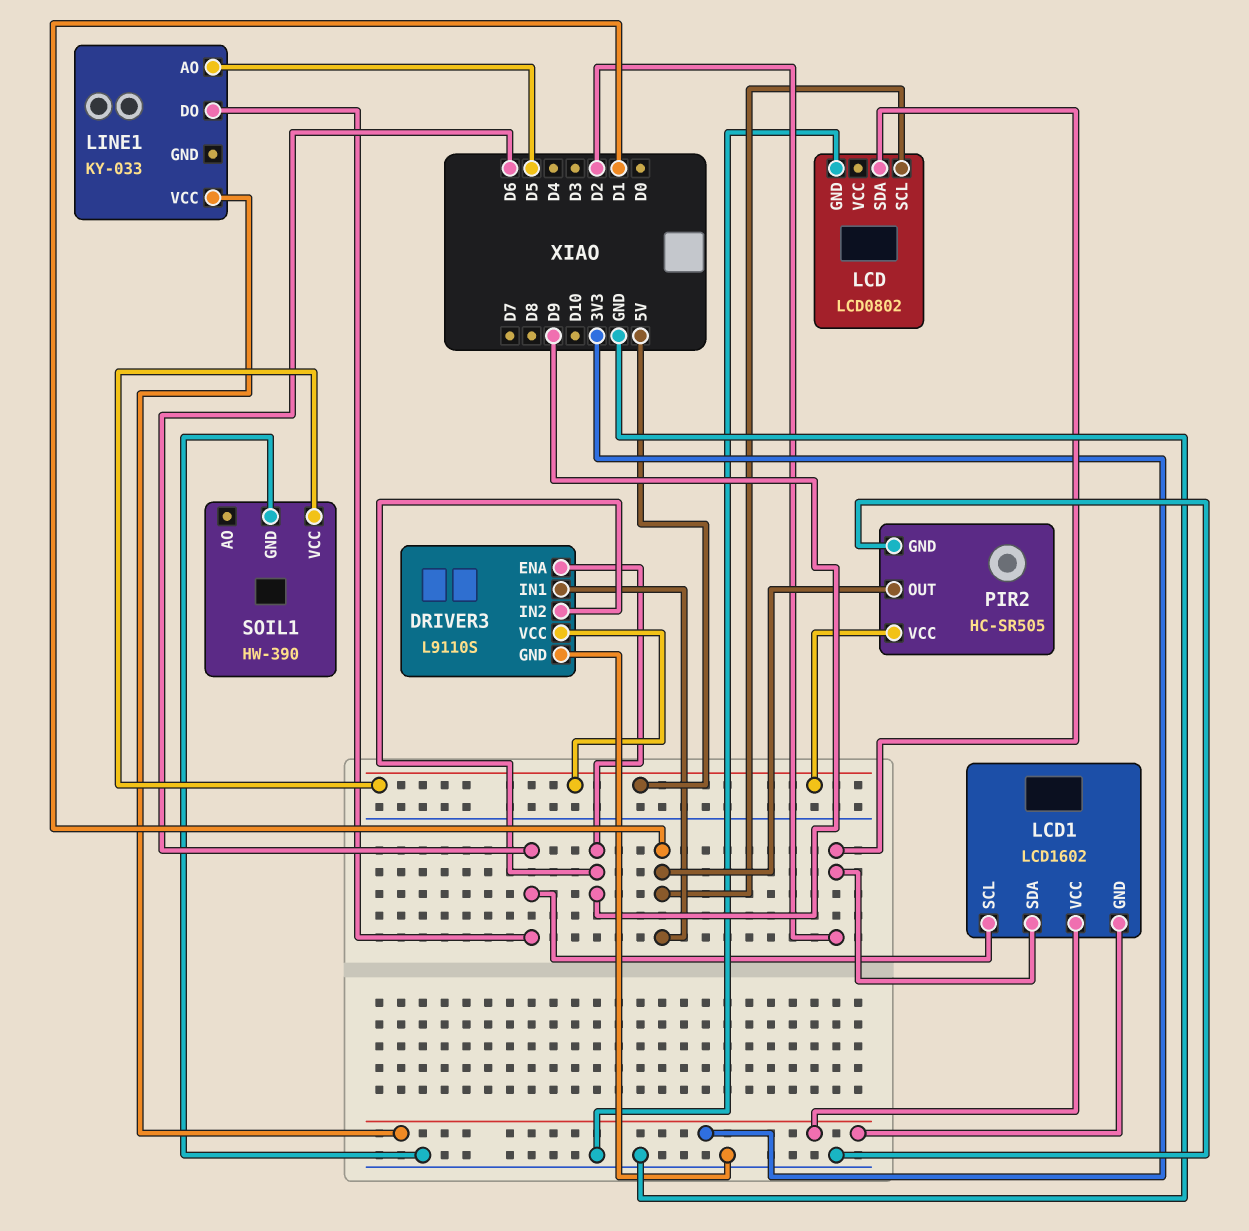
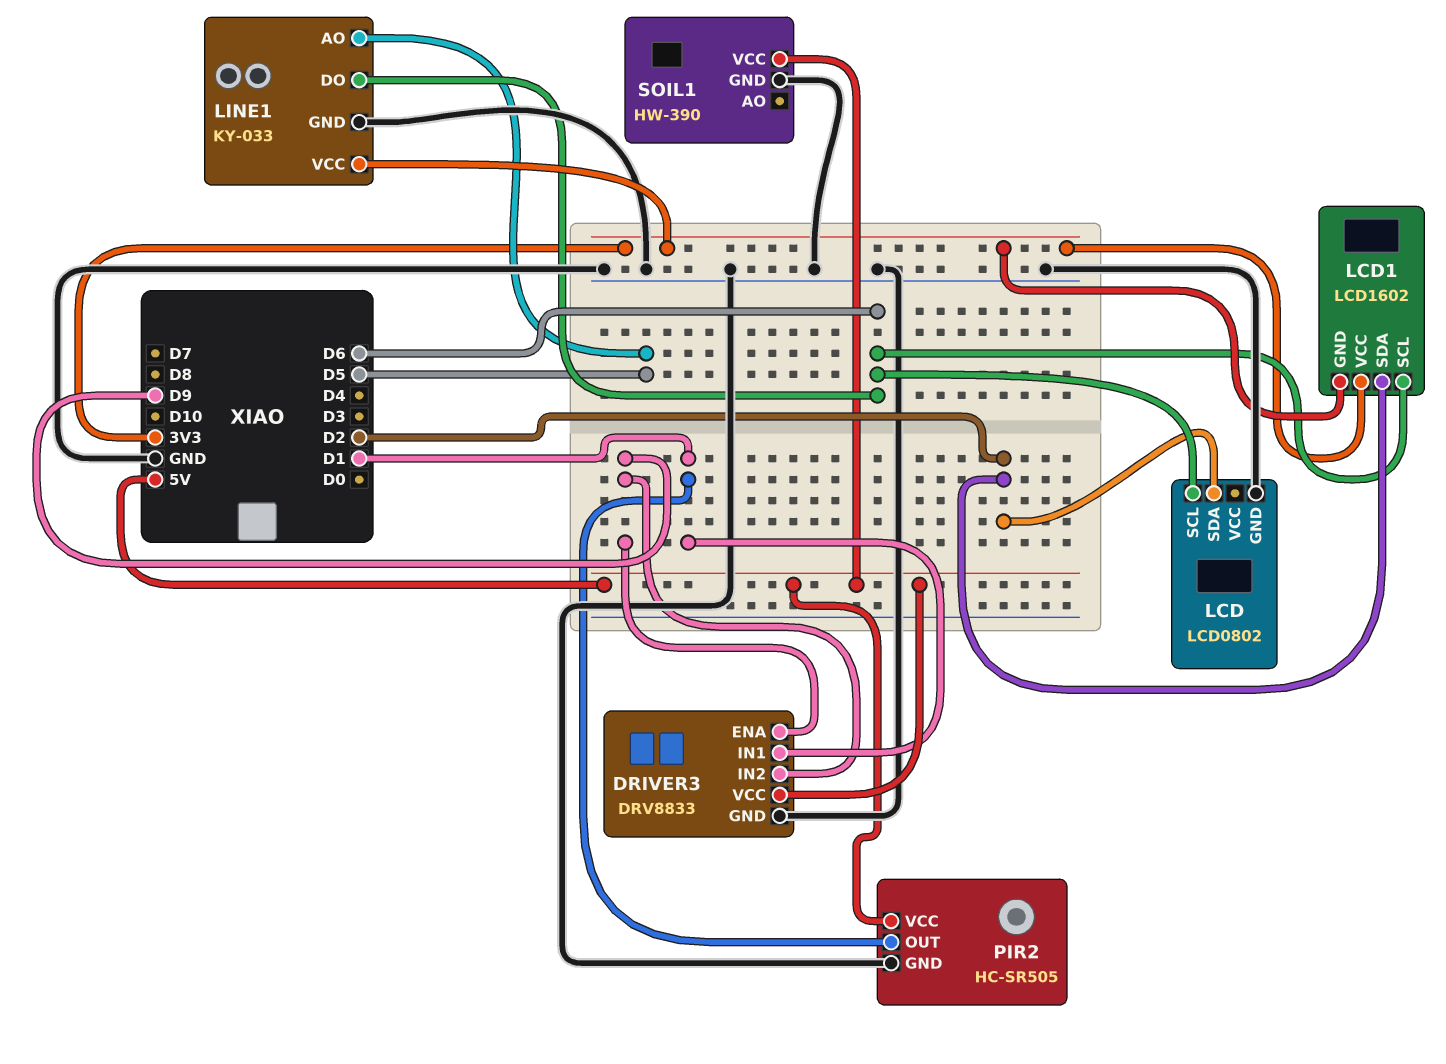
DRIVER3: L9110S -> DRV8833
LCD pin SCL: D1 -> D6
LINE1 pin GND: none -> GND

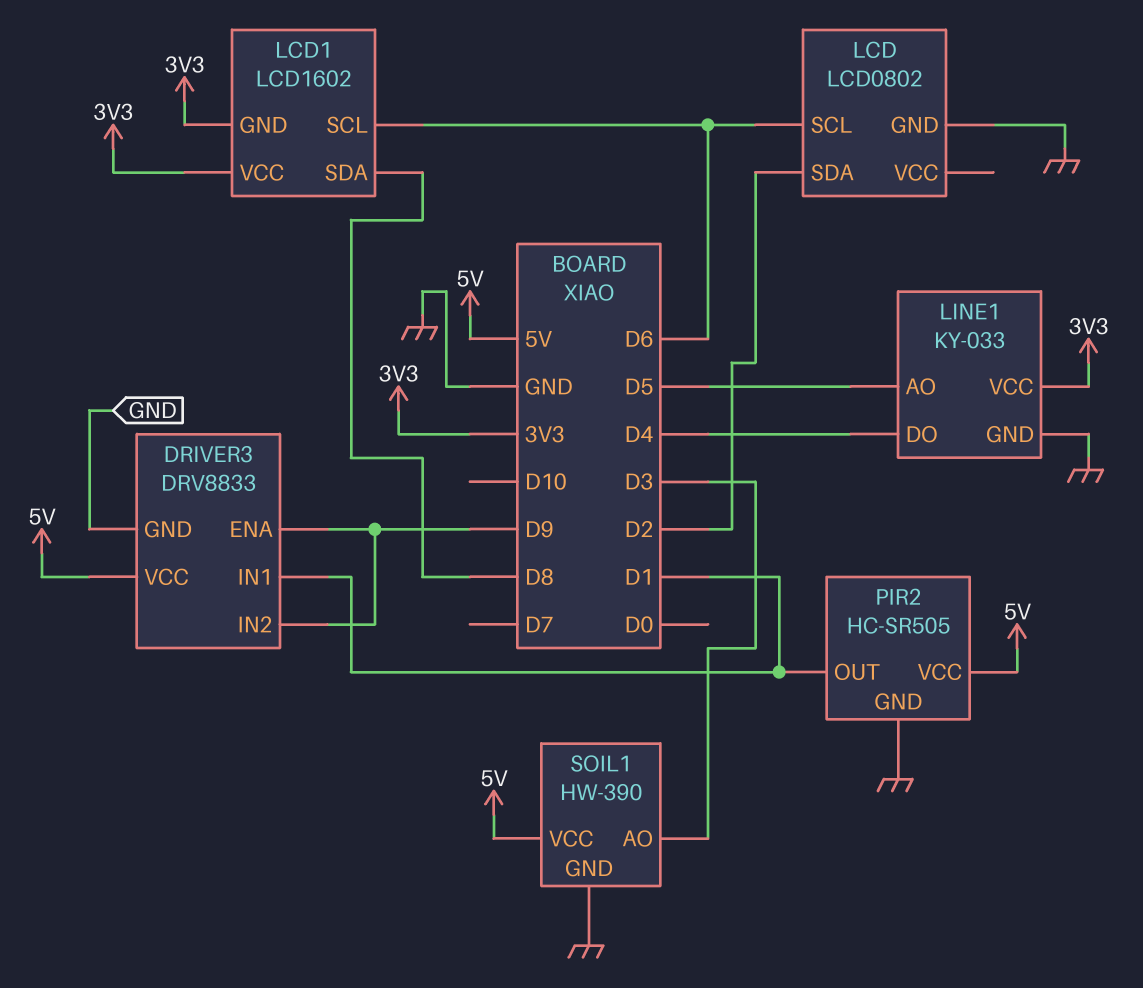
LCD1 pin SDA: D2 -> D8
LINE1 pin DO: D6 -> D4
SOIL1 pin AO: none -> D3

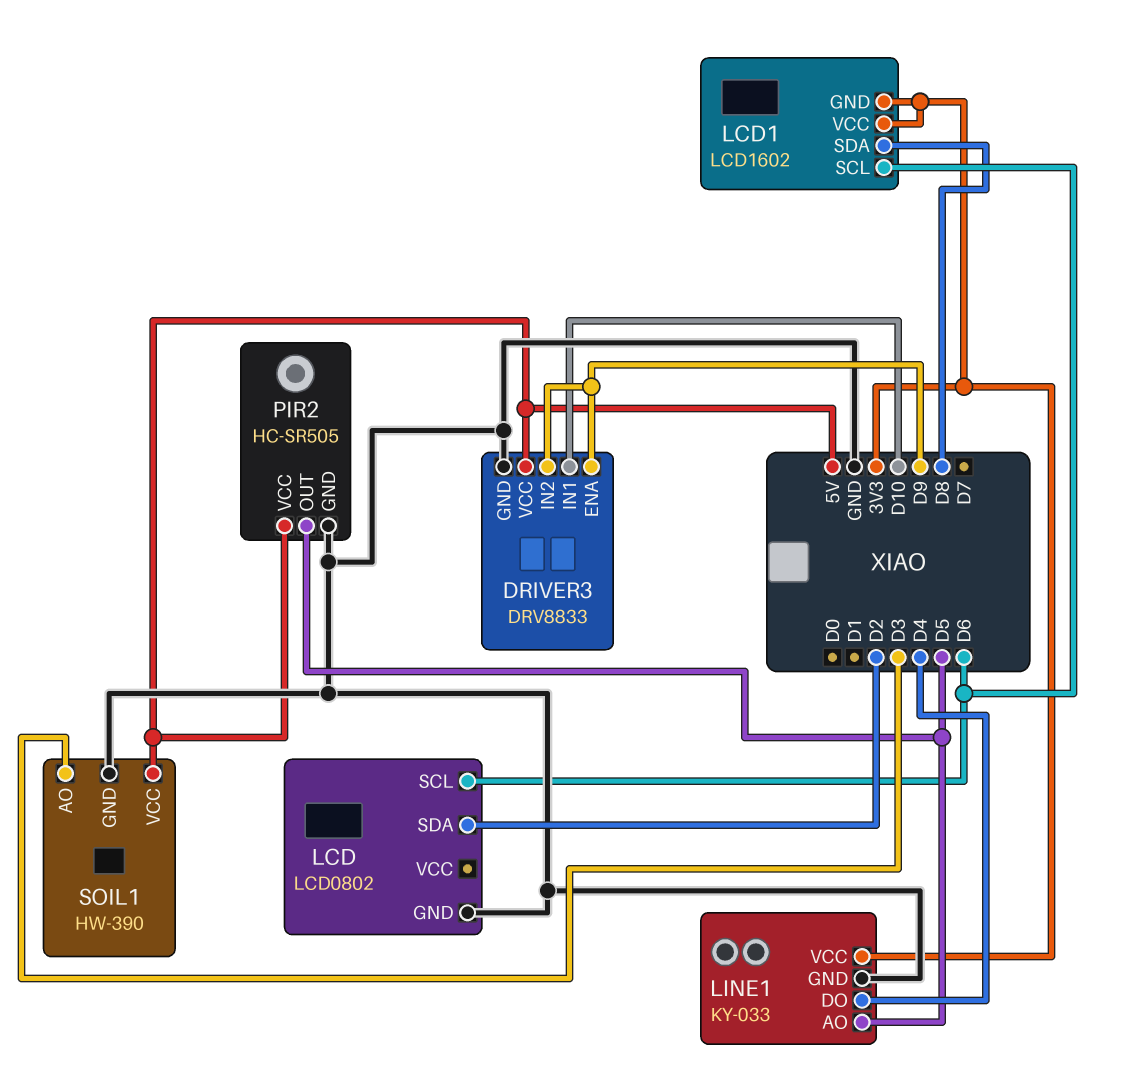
DRIVER3 pin IN1: D1 -> D10
PIR2 pin OUT: D1 -> D5

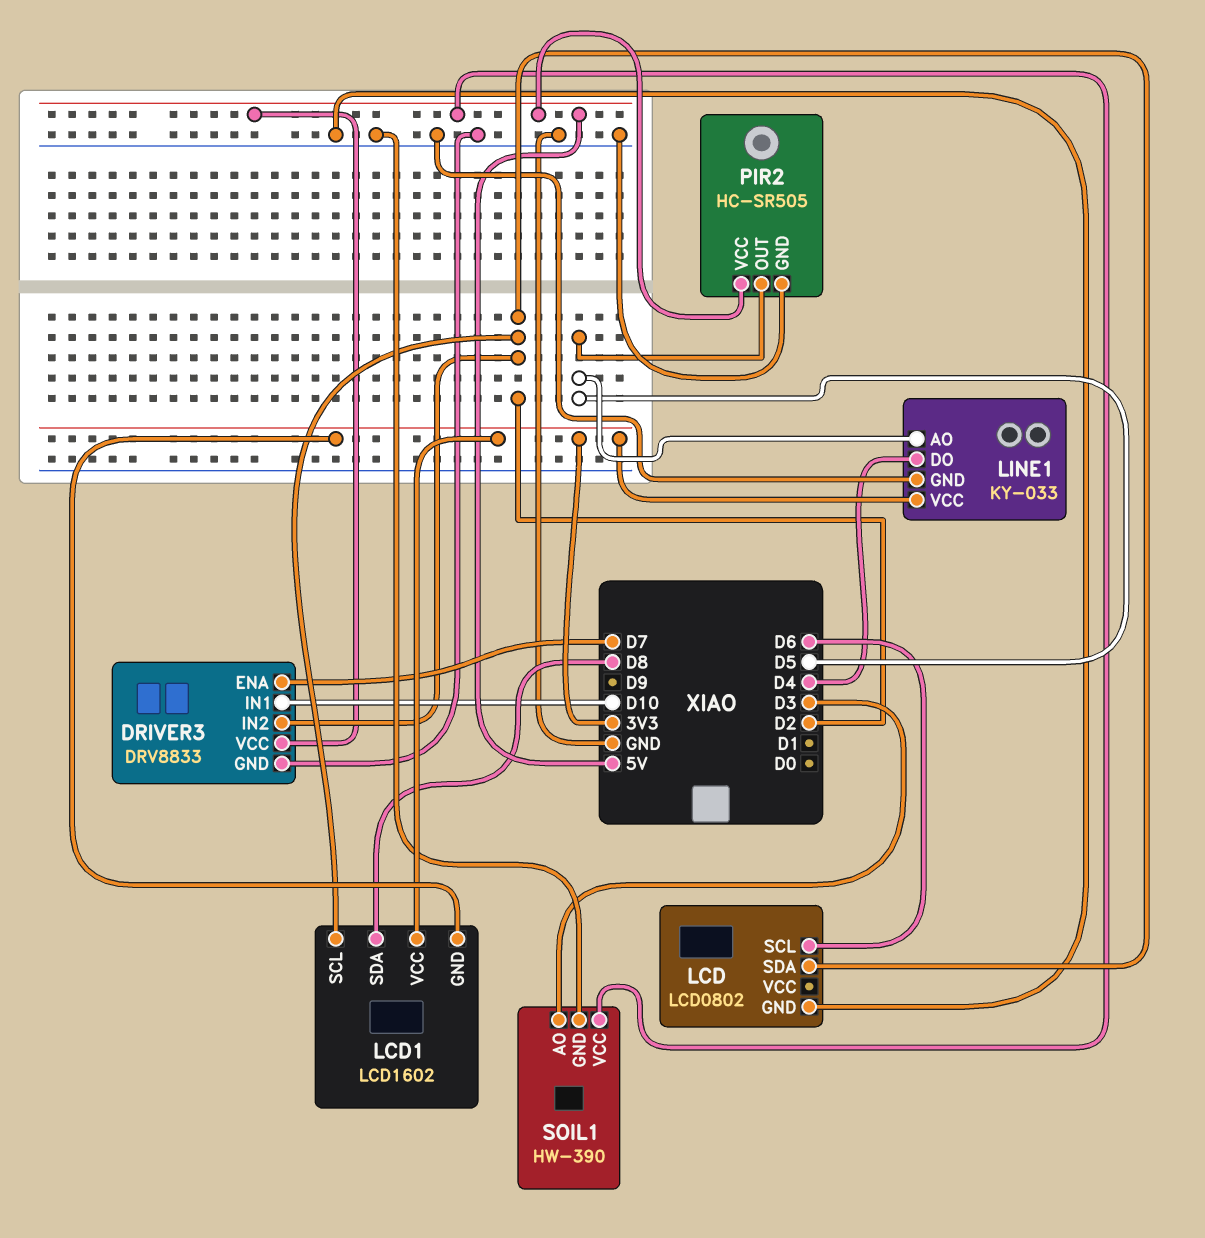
DRIVER3 pin ENA: D9 -> D7
DRIVER3 pin IN2: D9 -> D2
LCD1 pin SCL: D6 -> D2

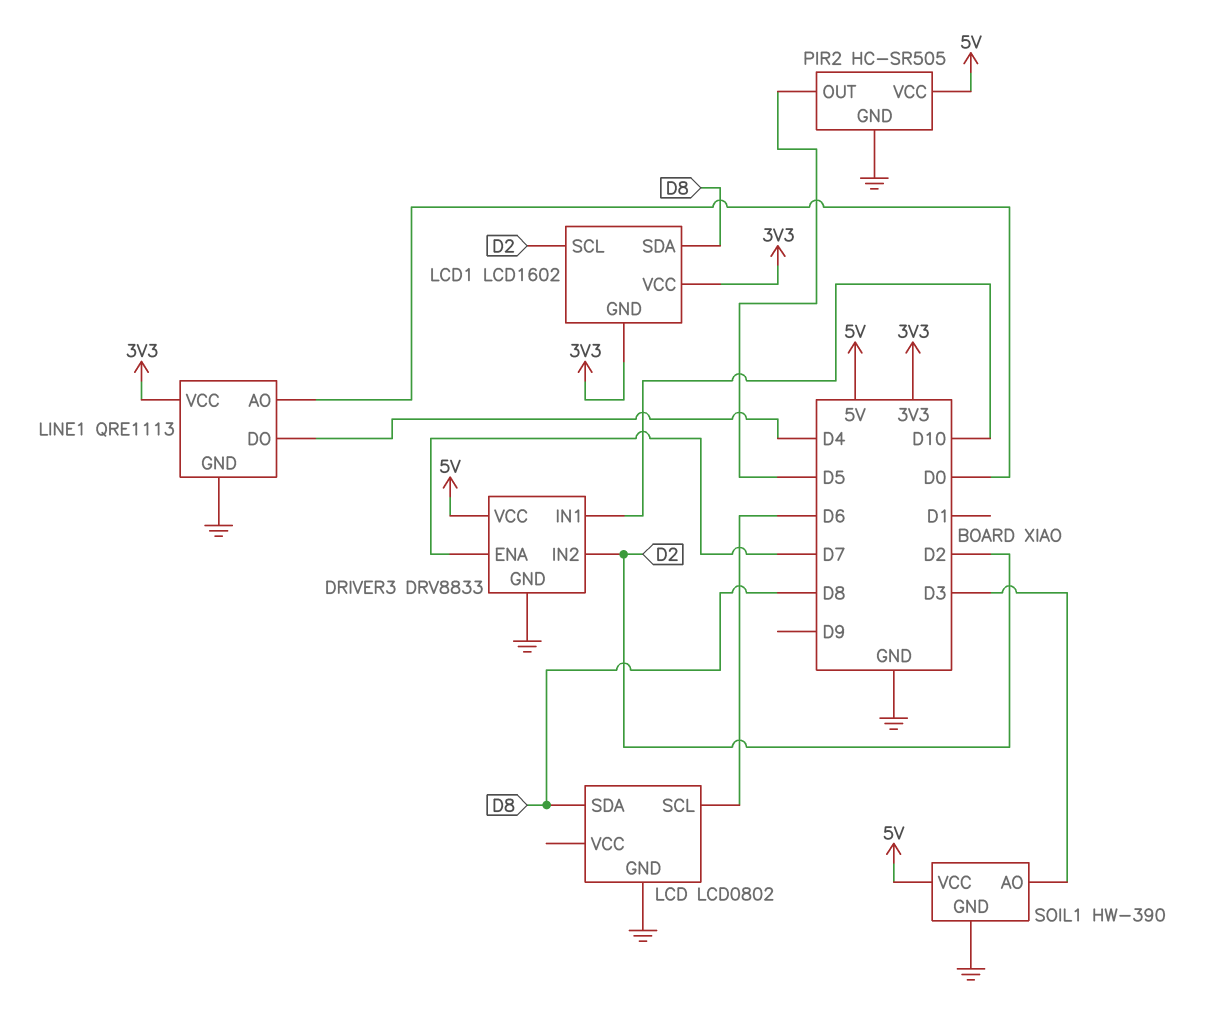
LCD pin SDA: D2 -> D8
LINE1: KY-033 -> QRE1113
LINE1 pin AO: D5 -> D0

